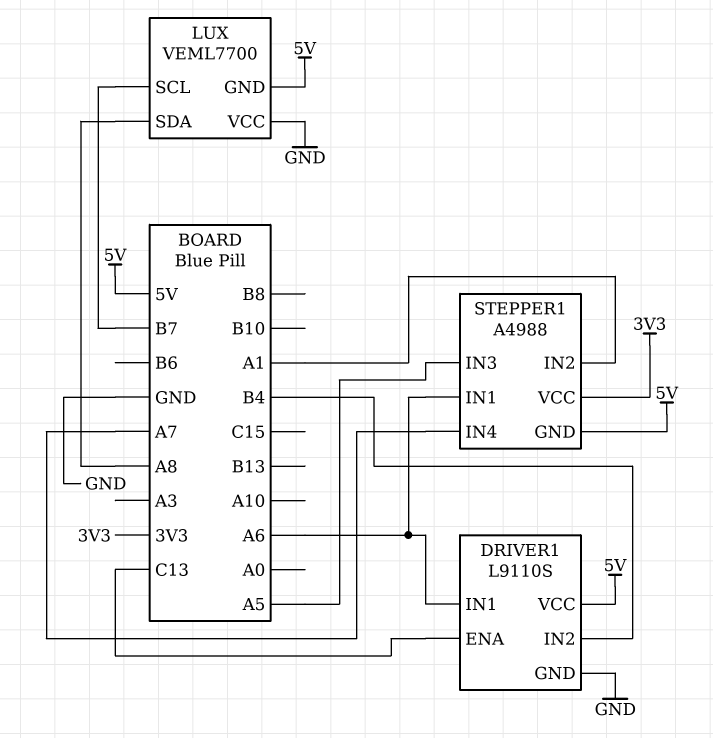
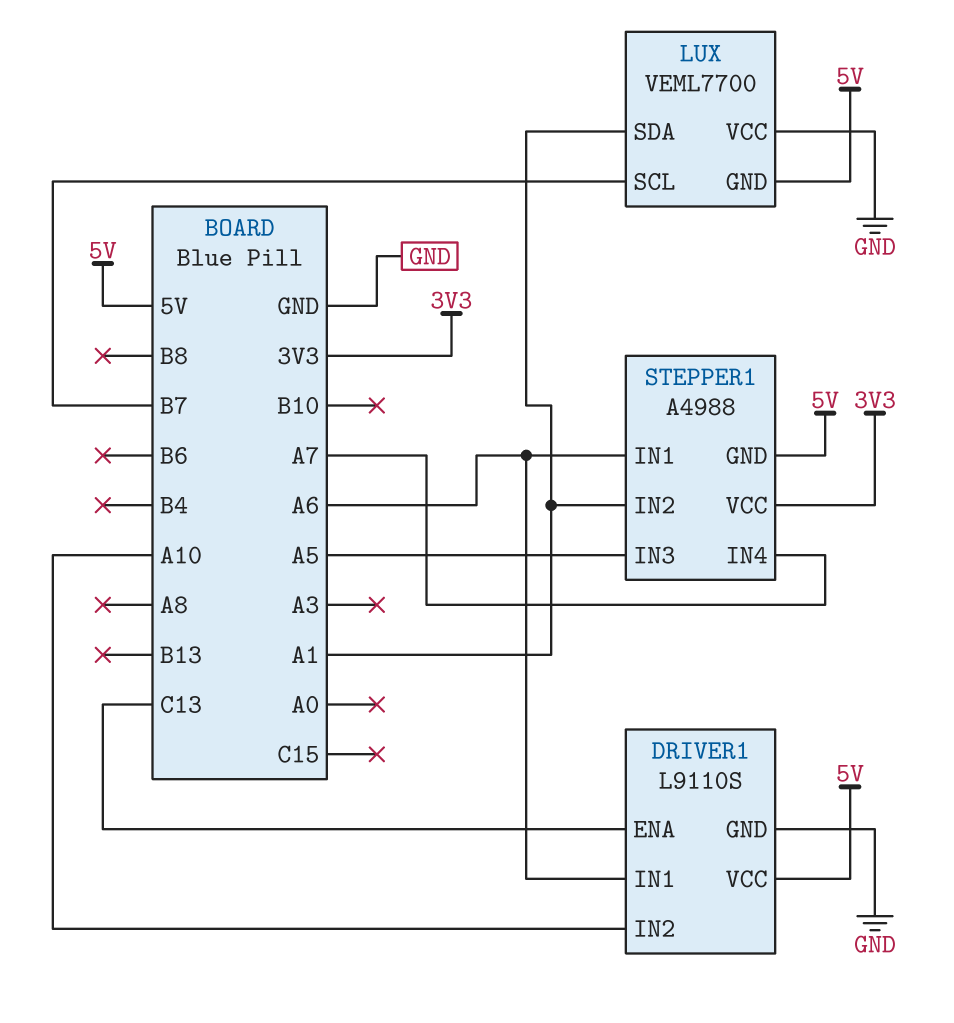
DRIVER1 pin IN2: B4 -> A10
LUX pin SDA: A8 -> A1

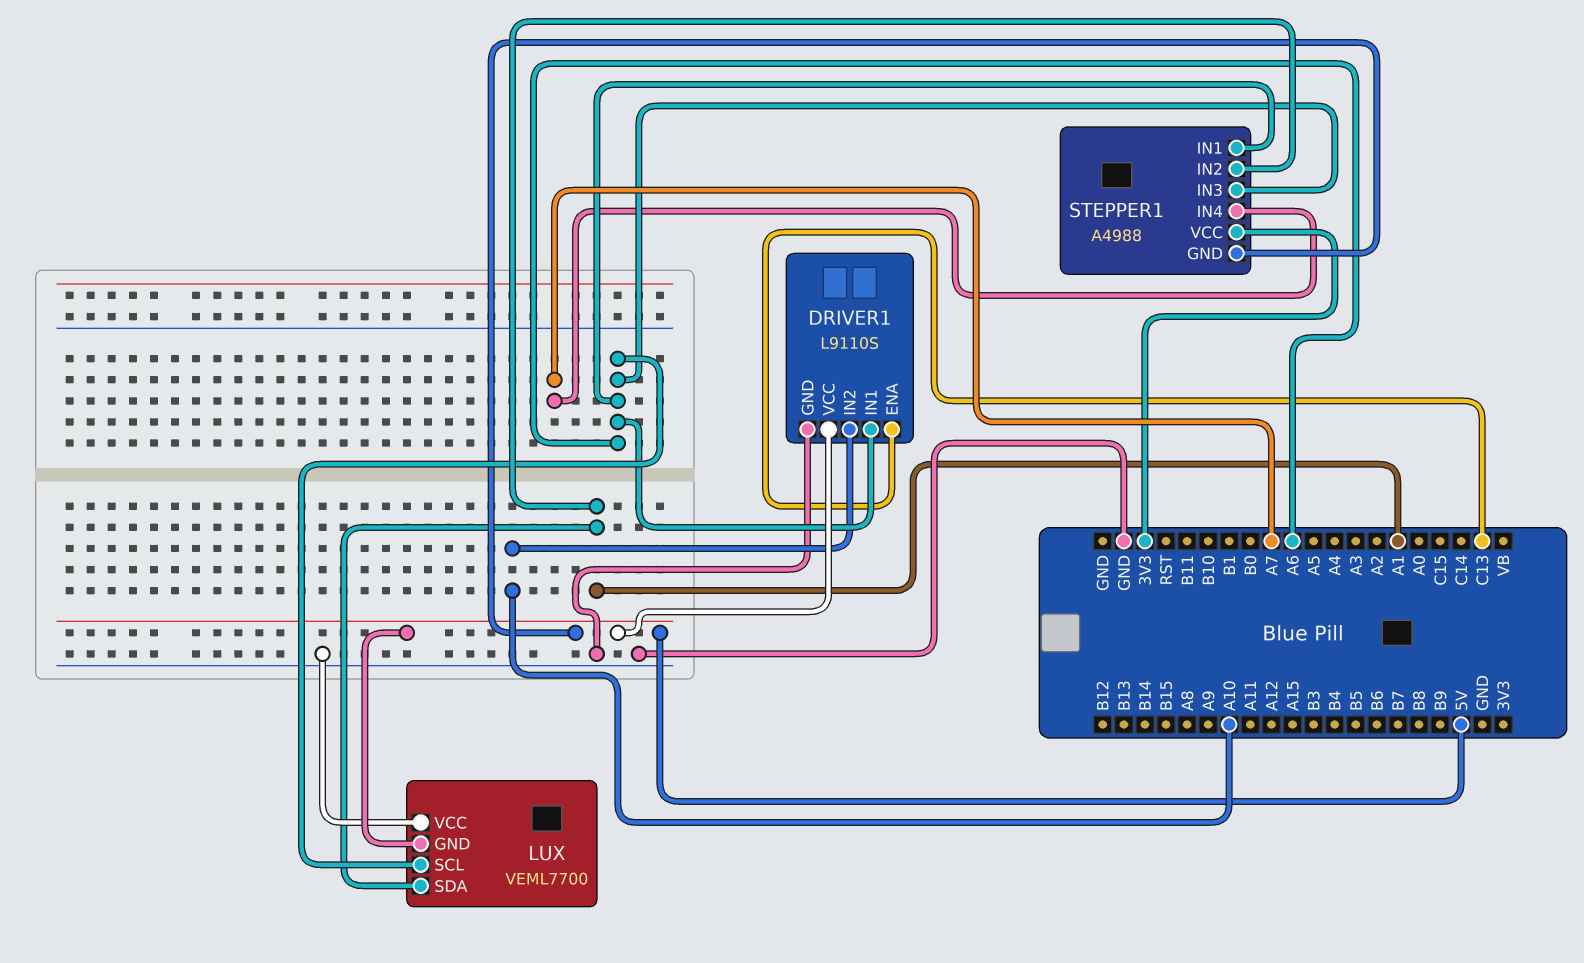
LUX pin SCL: B7 -> A6
STEPPER1 pin IN3: A5 -> A6

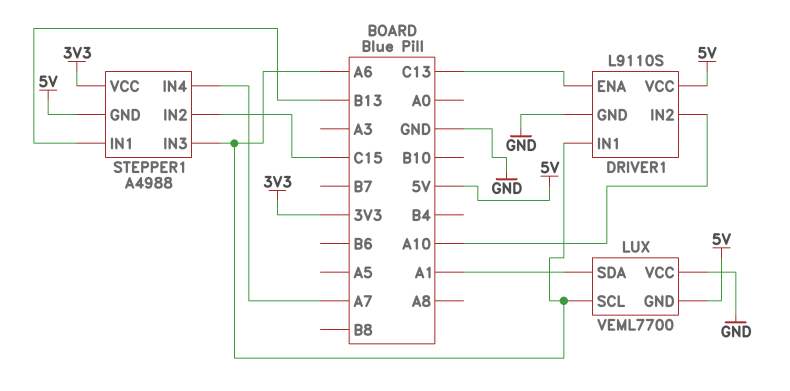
STEPPER1 pin IN1: A6 -> B13
STEPPER1 pin IN2: A1 -> C15

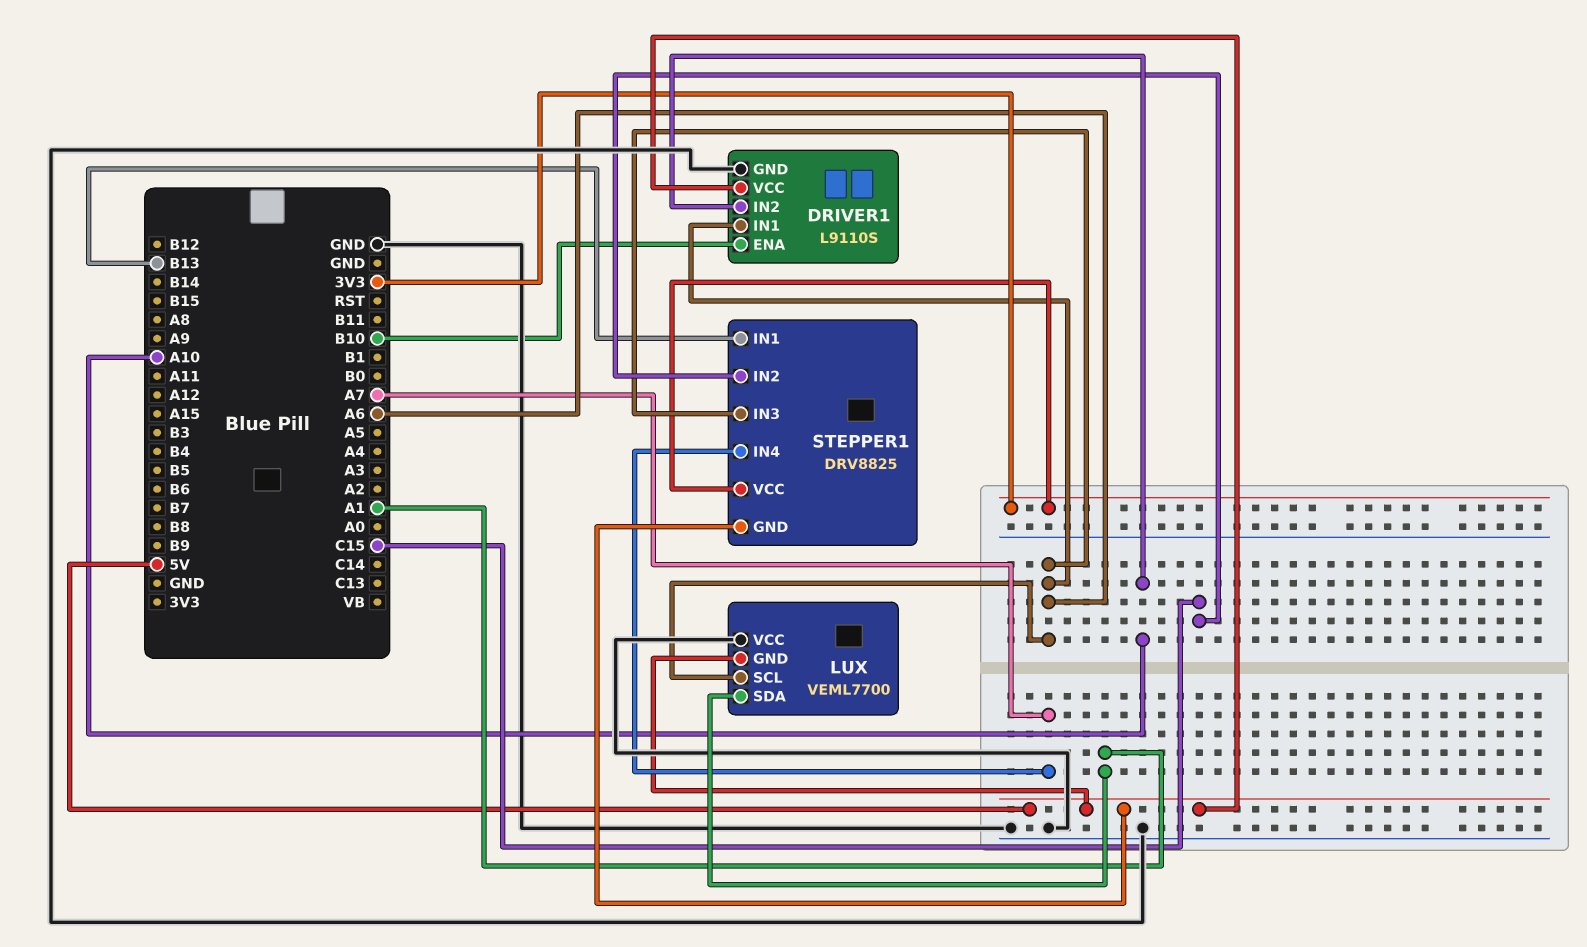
DRIVER1 pin ENA: C13 -> B10
STEPPER1: A4988 -> DRV8825

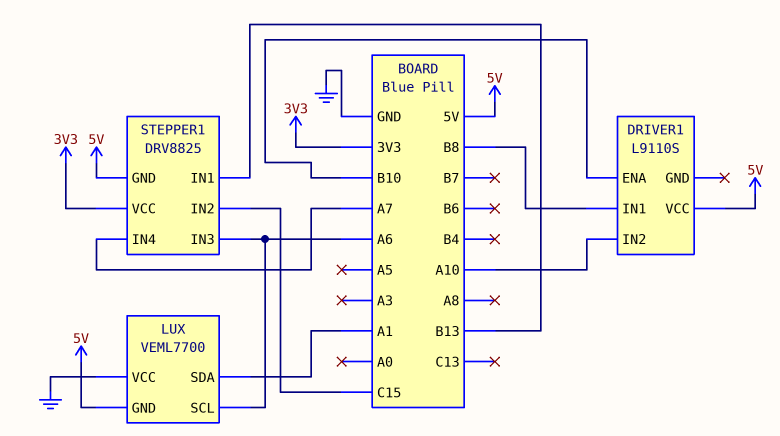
DRIVER1 pin GND: GND -> none
DRIVER1 pin IN1: A6 -> B8

